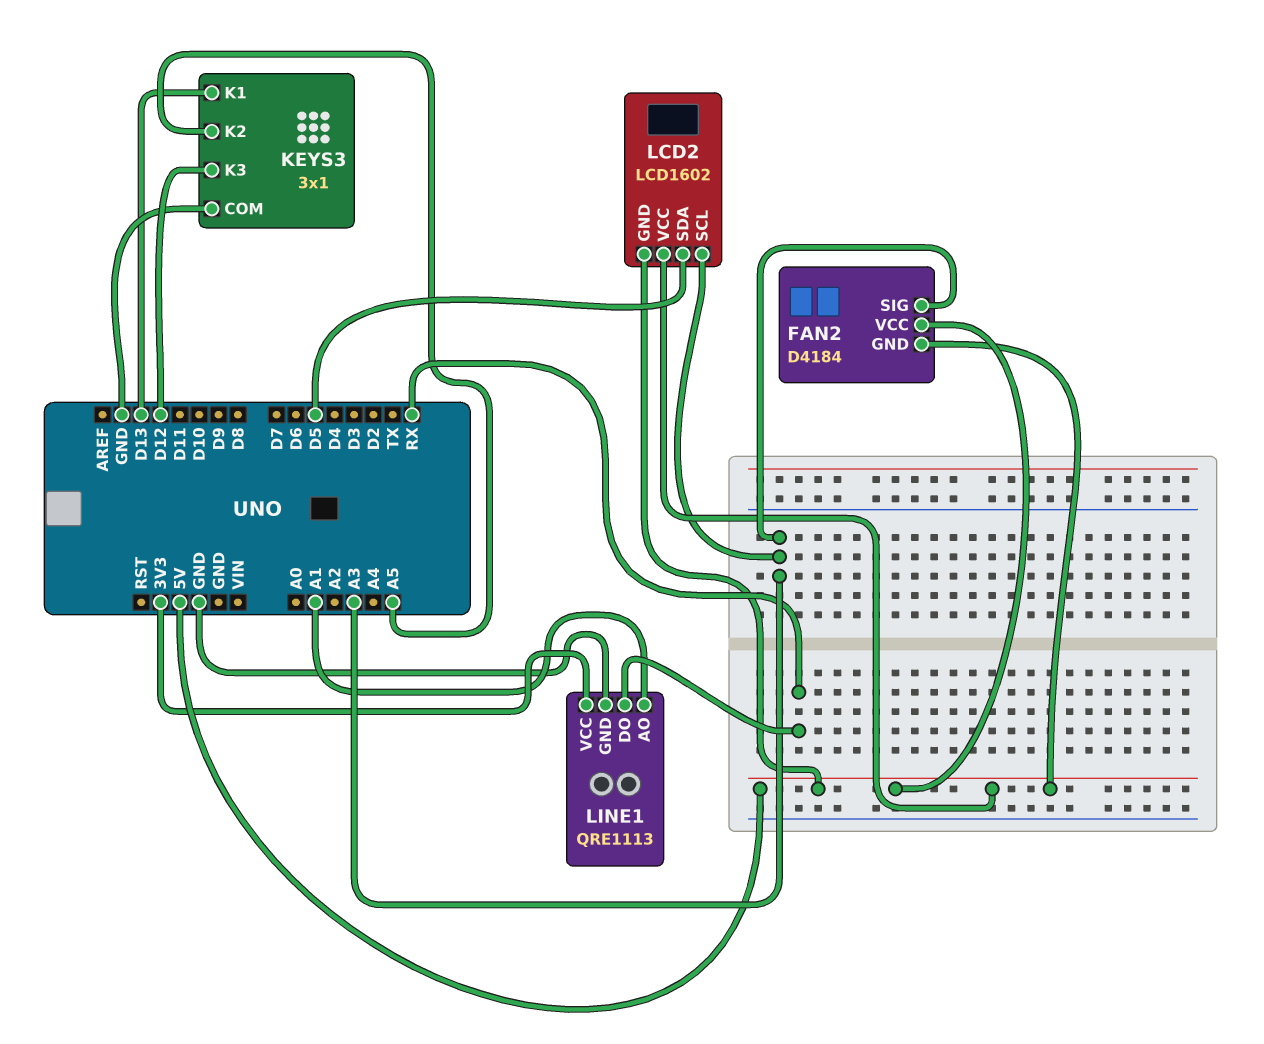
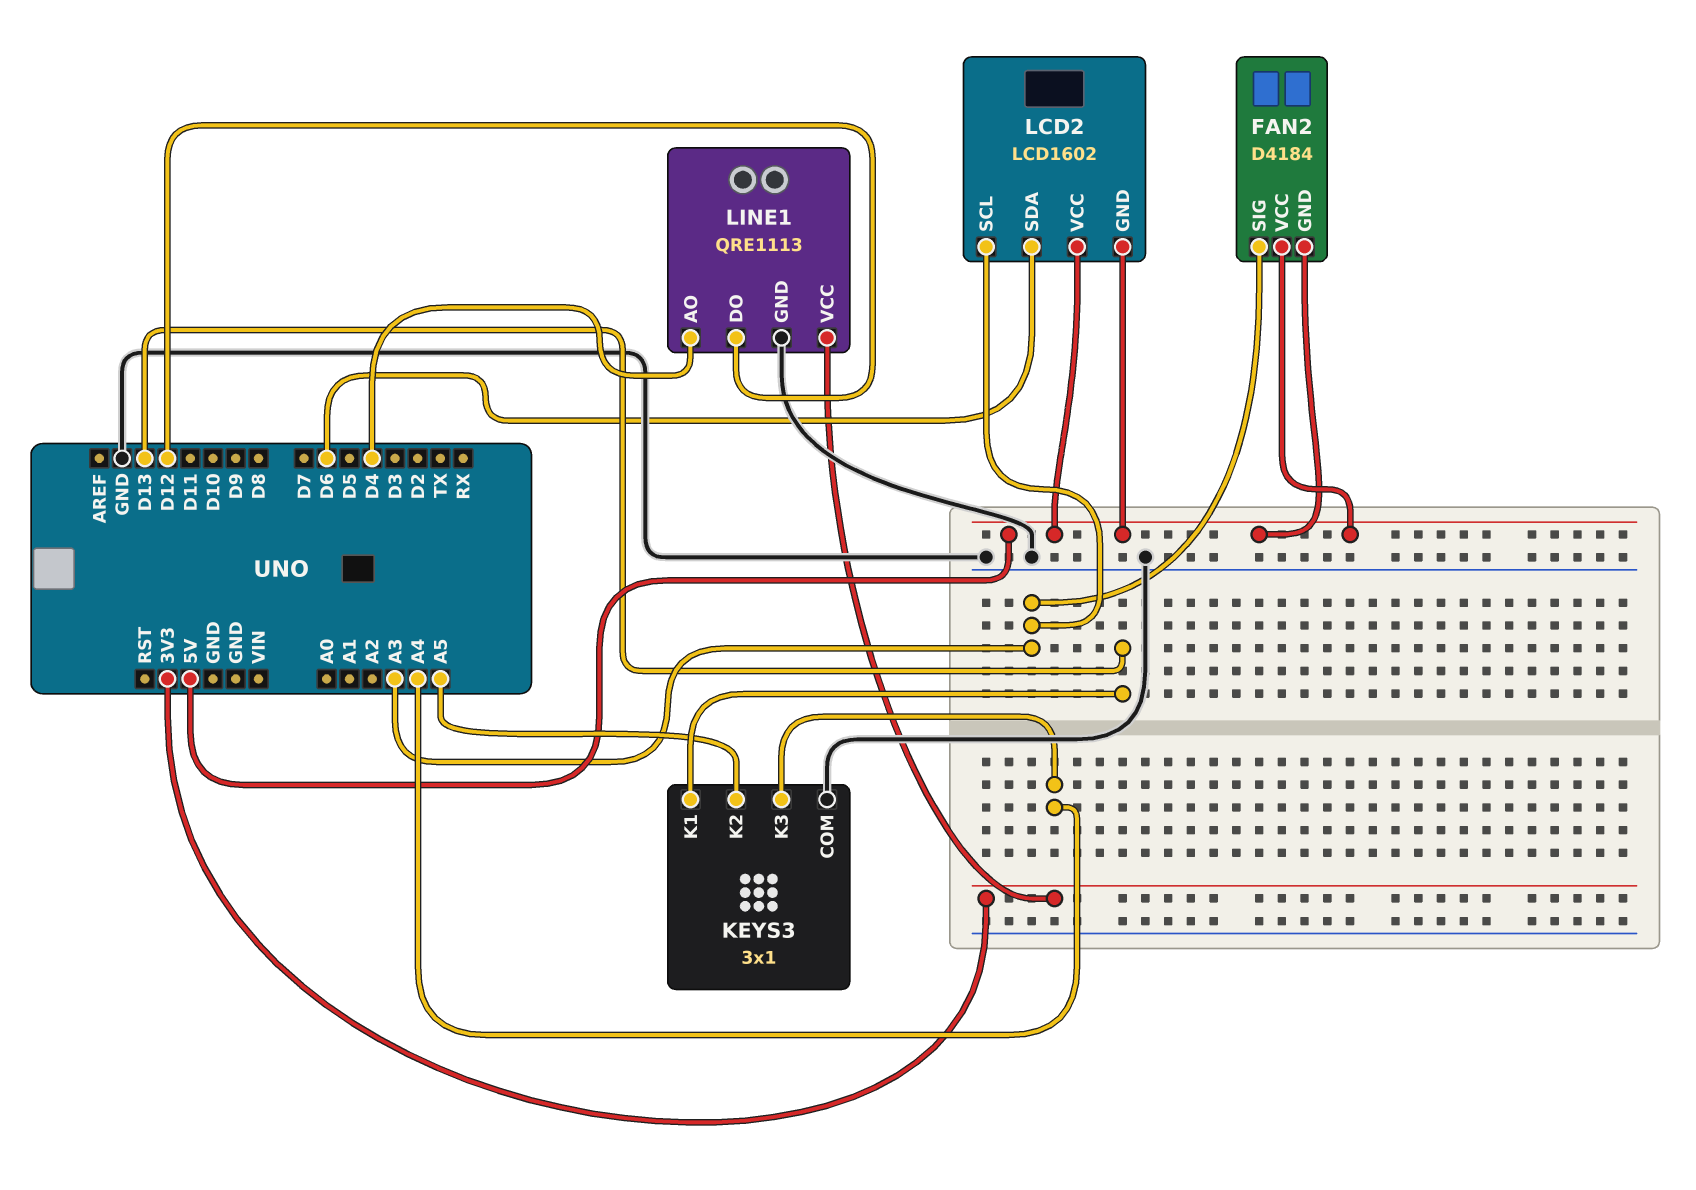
KEYS3 pin K3: D12 -> A4
LCD2 pin SDA: D5 -> D6
LINE1 pin AO: A1 -> D4
LINE1 pin DO: RX -> D12

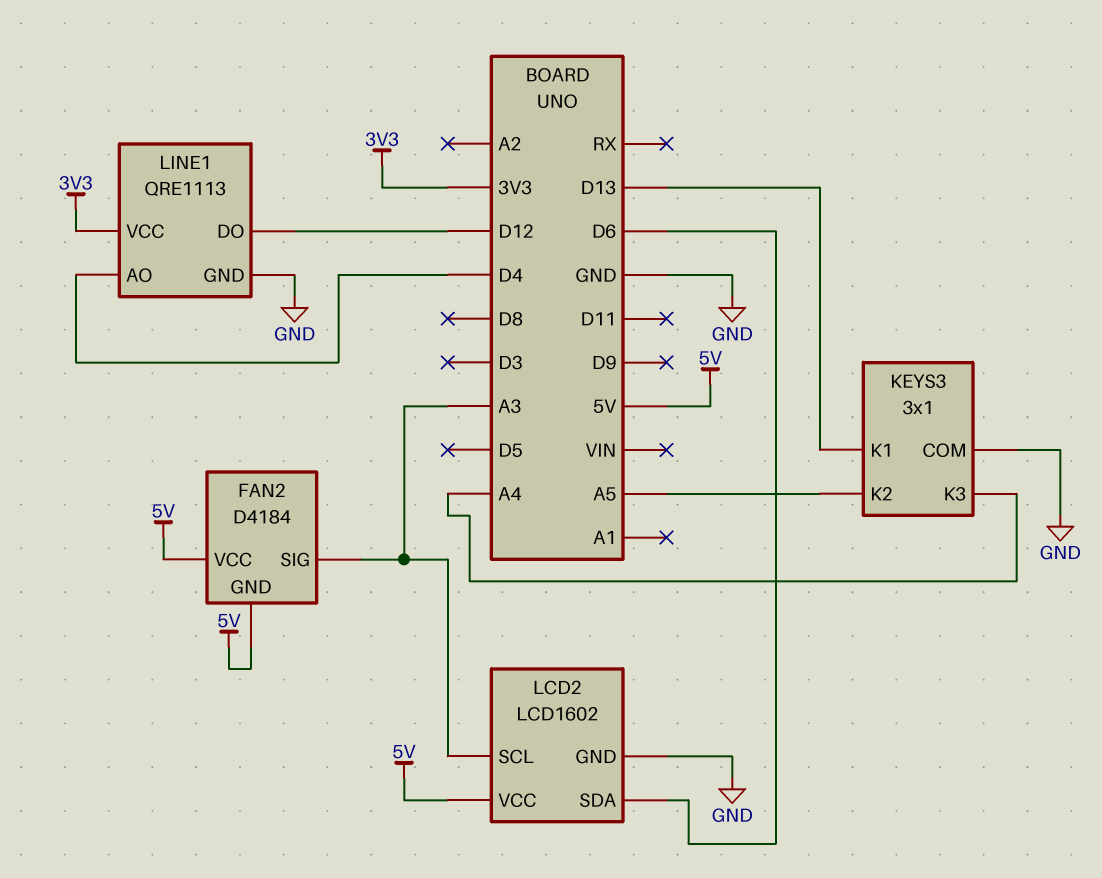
LCD2 pin GND: 5V -> GND

